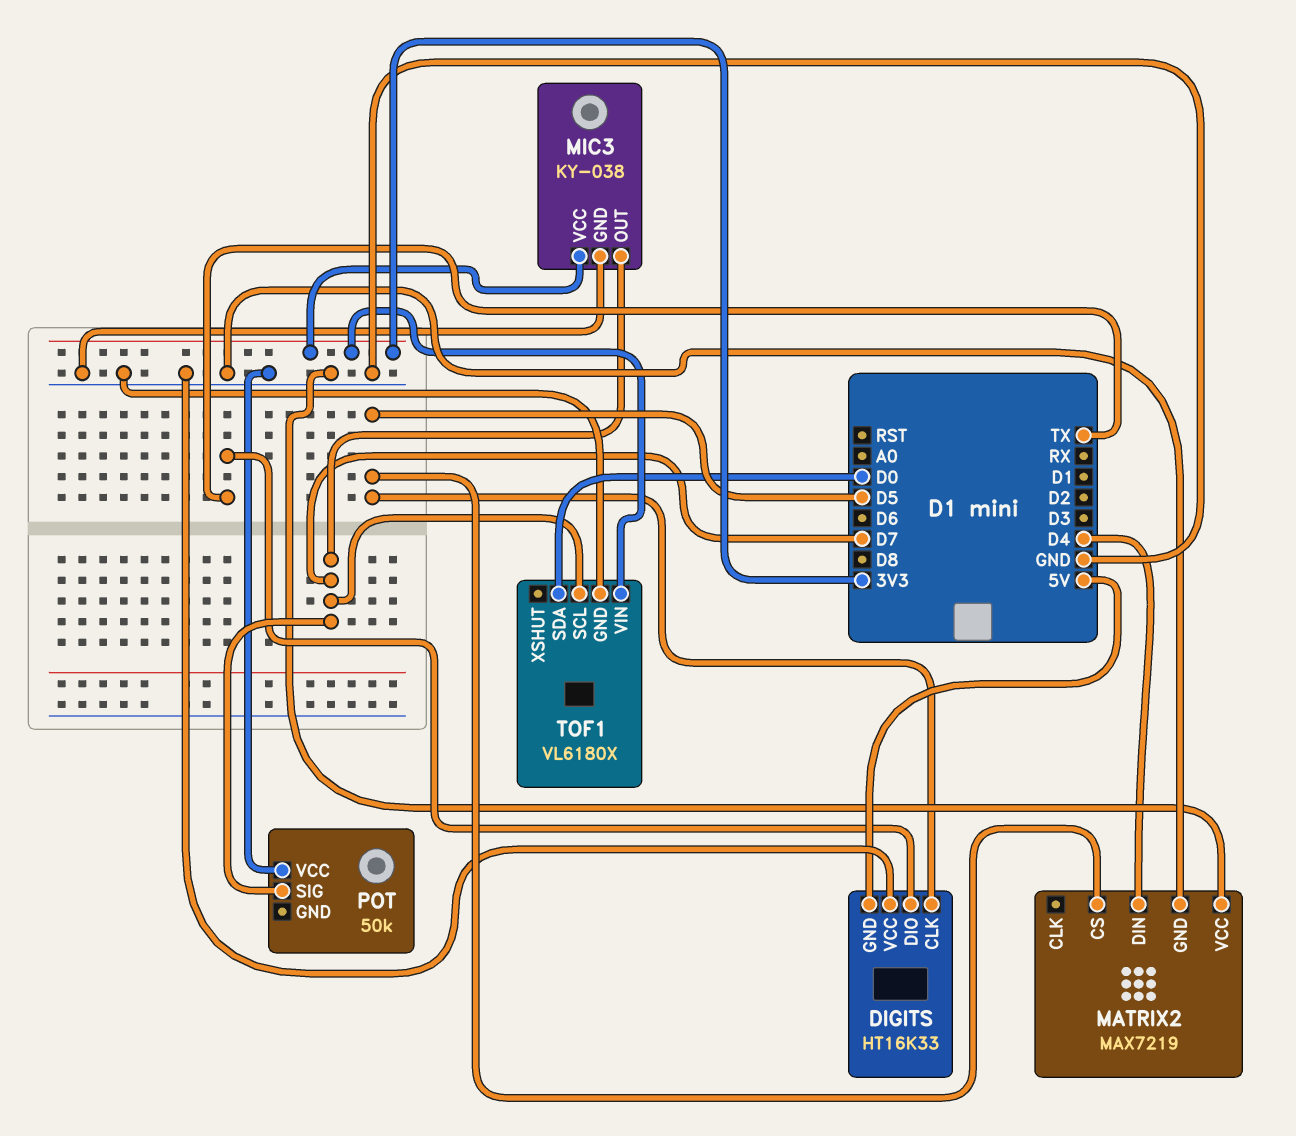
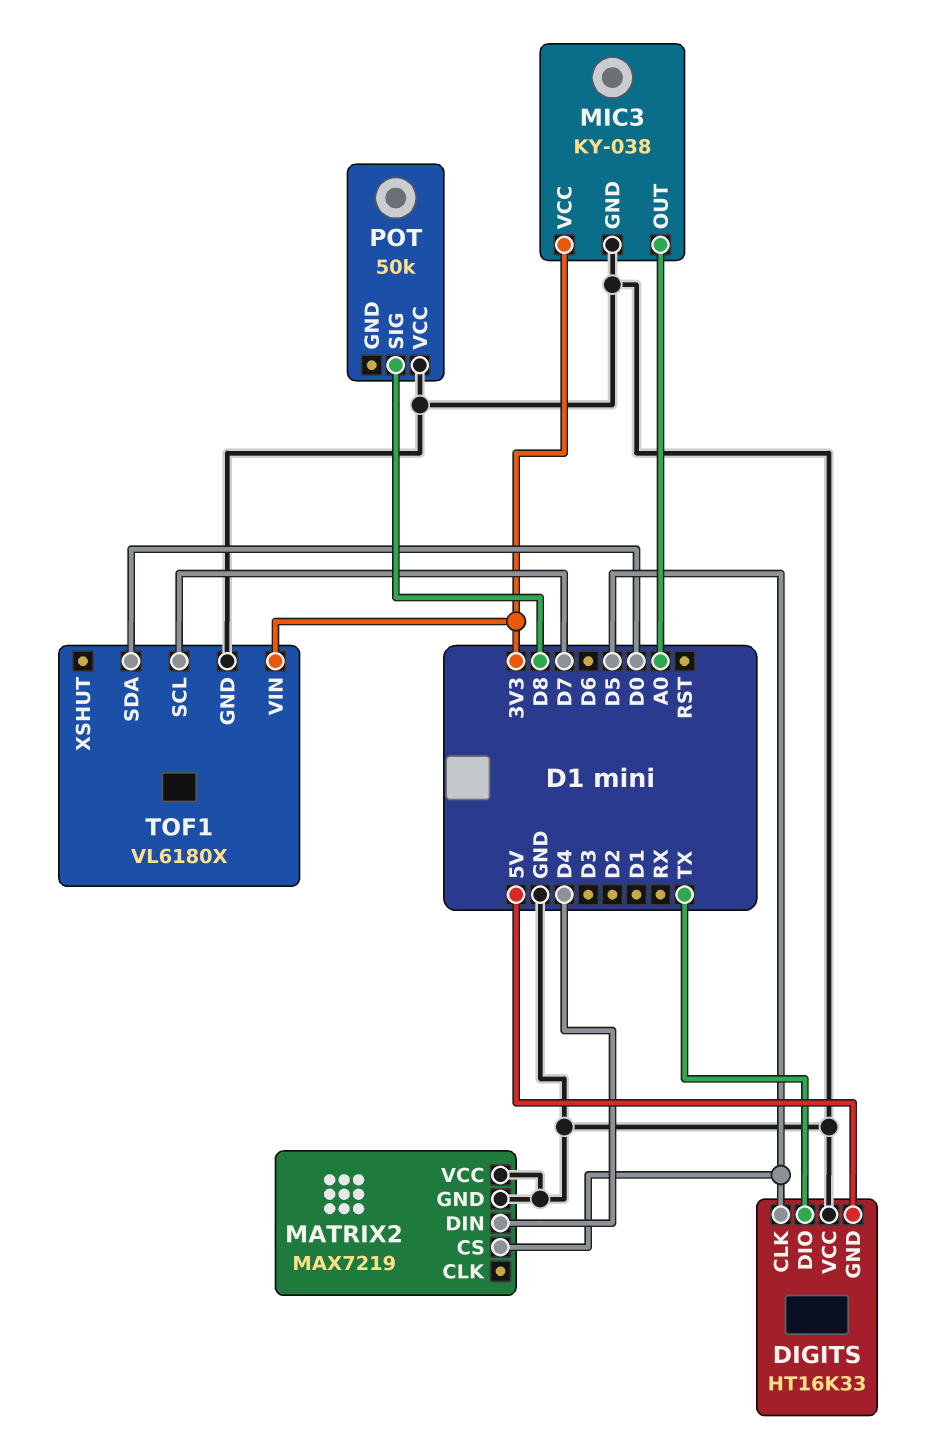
MIC3 pin OUT: D7 -> A0
POT pin SIG: D7 -> D8

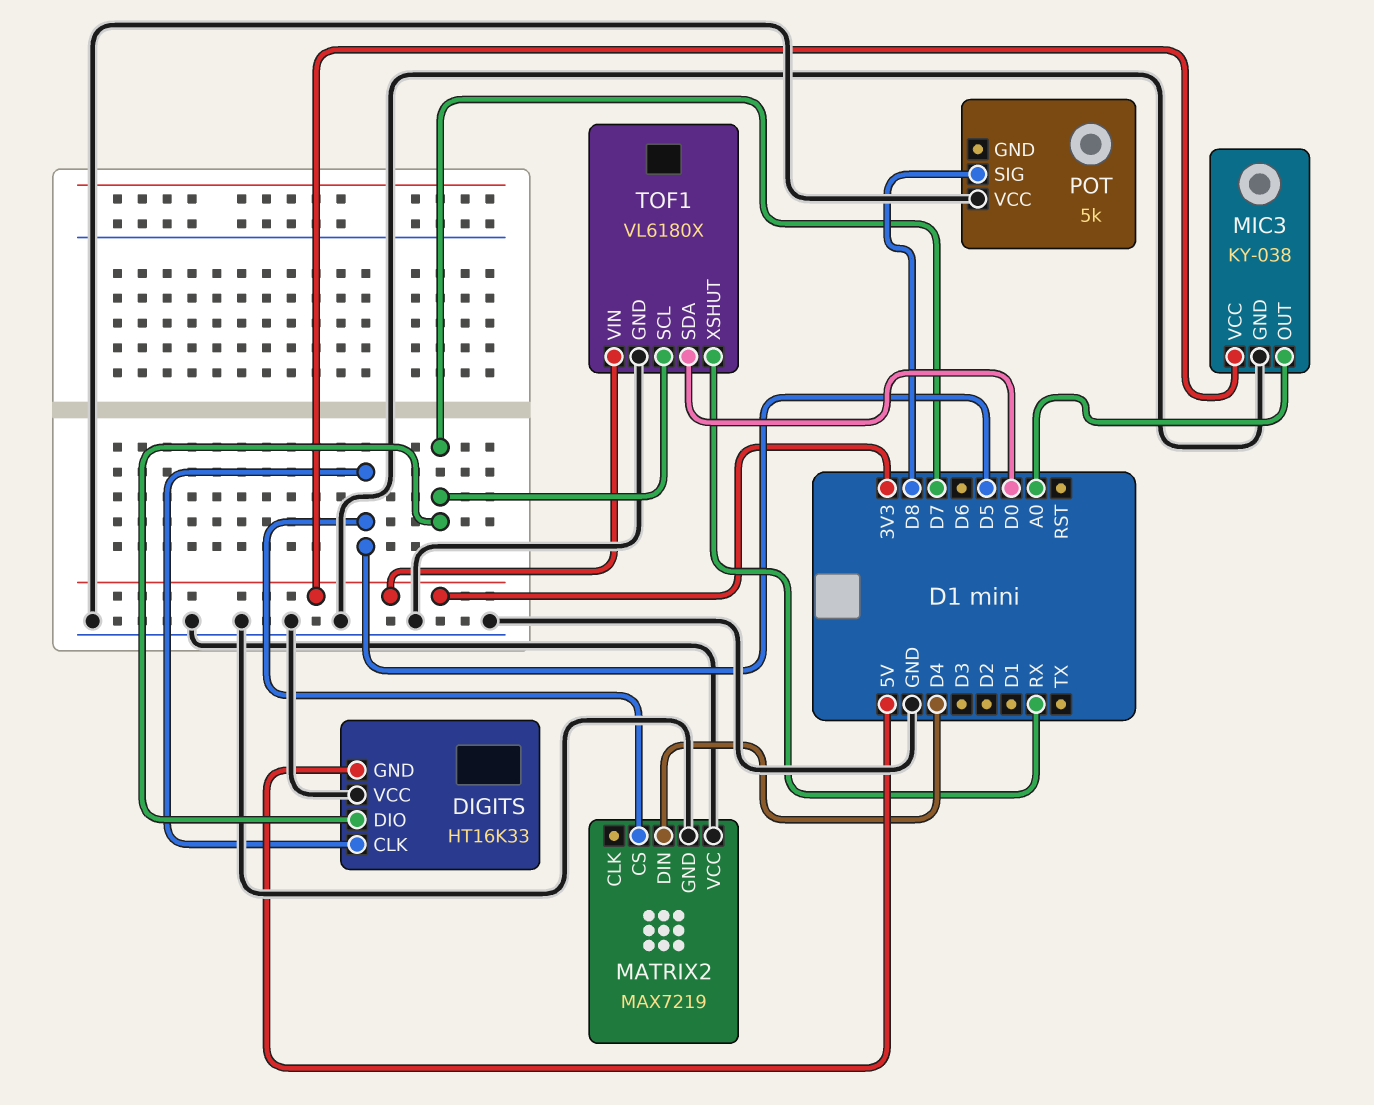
DIGITS pin DIO: TX -> D7
POT: 50k -> 5k
TOF1 pin XSHUT: none -> RX

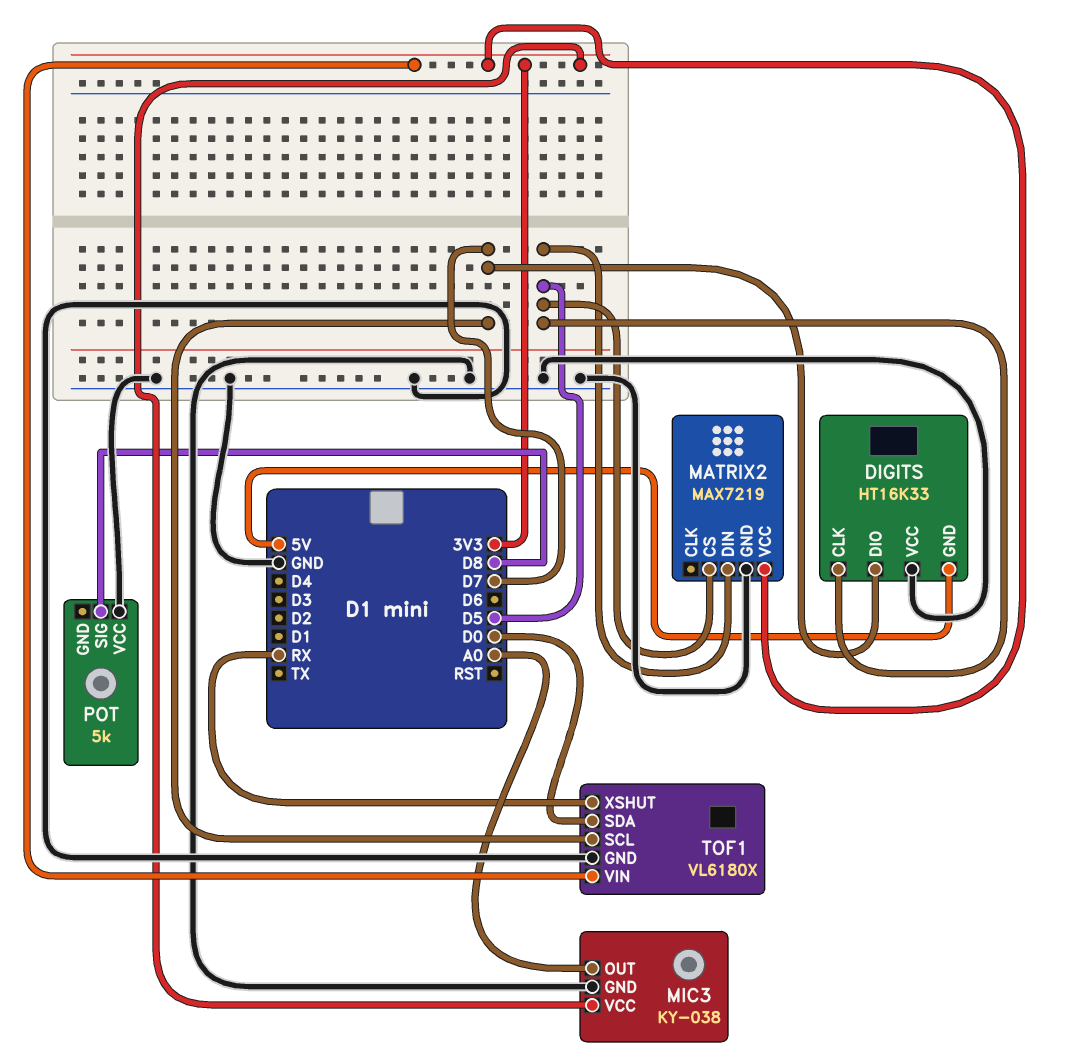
MATRIX2 pin DIN: D4 -> D5
MATRIX2 pin VCC: GND -> 3V3

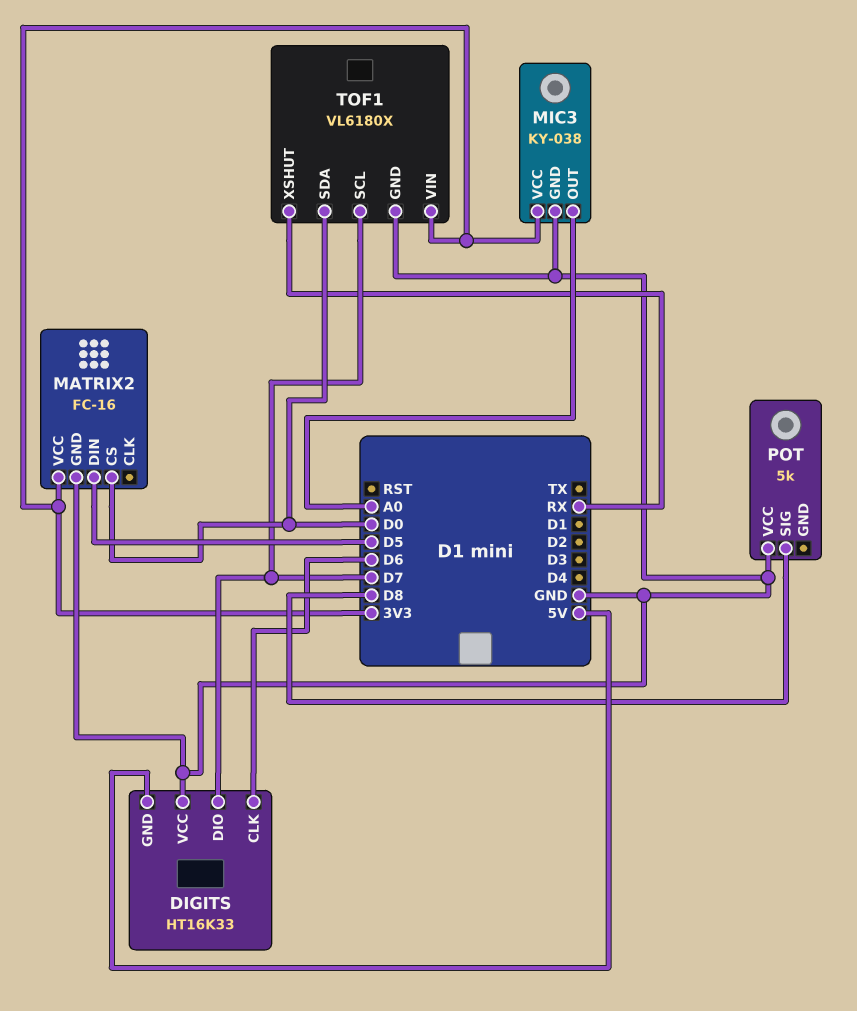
DIGITS pin CLK: D5 -> D6
MATRIX2: MAX7219 -> FC-16
MATRIX2 pin CS: D5 -> D0

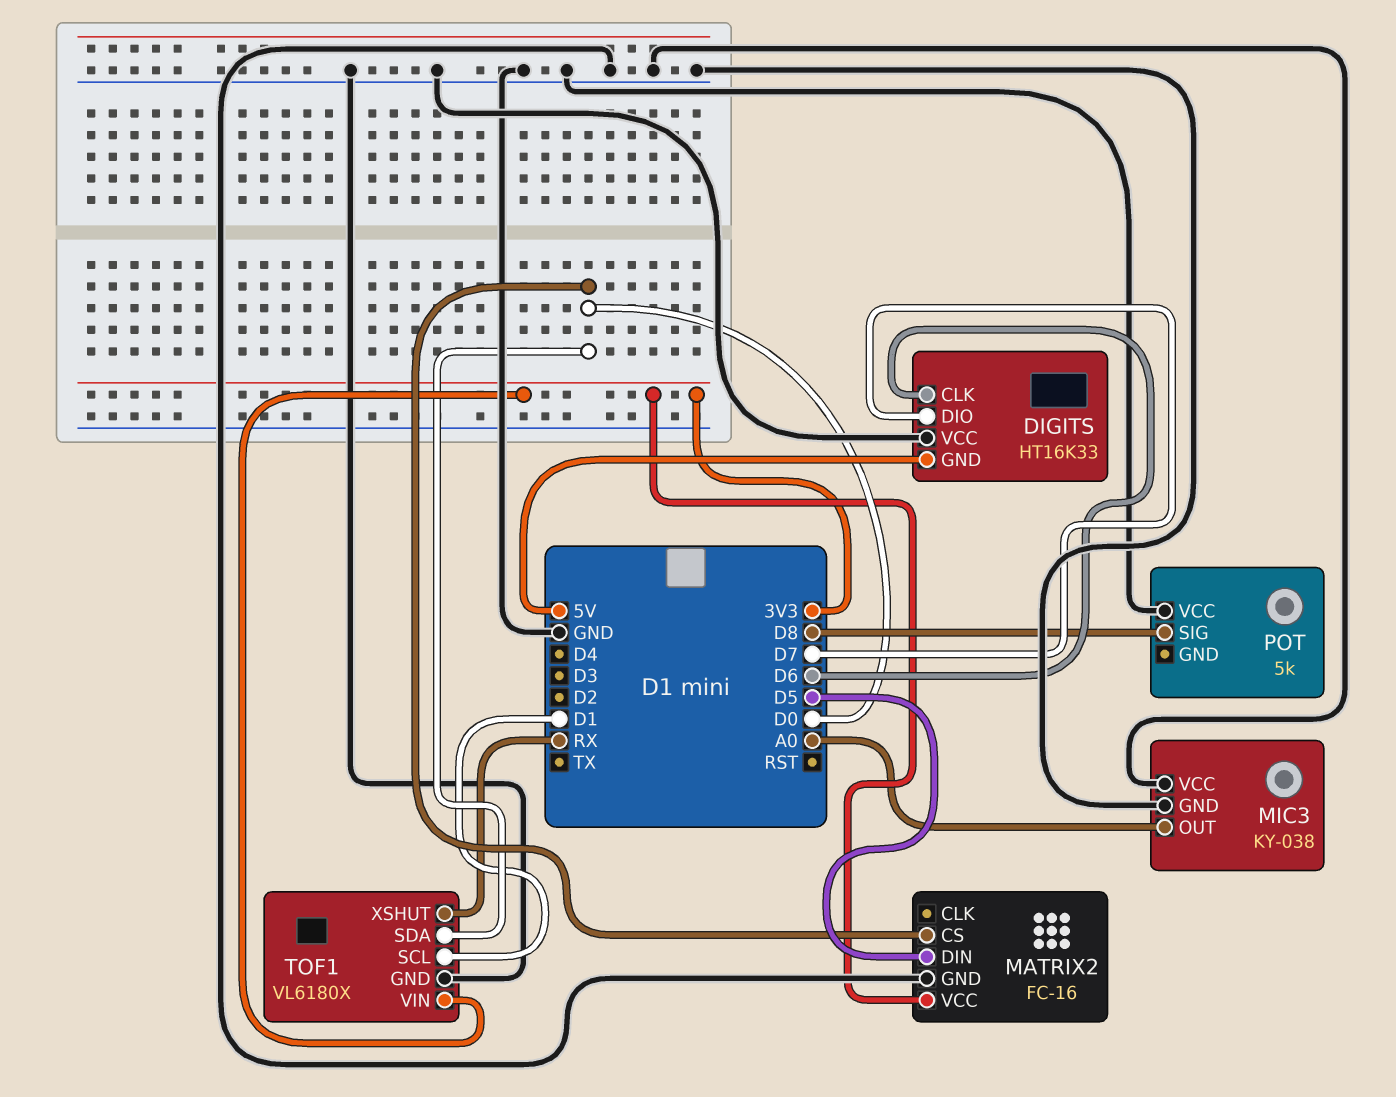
MIC3 pin VCC: 3V3 -> GND
TOF1 pin SCL: D7 -> D1

